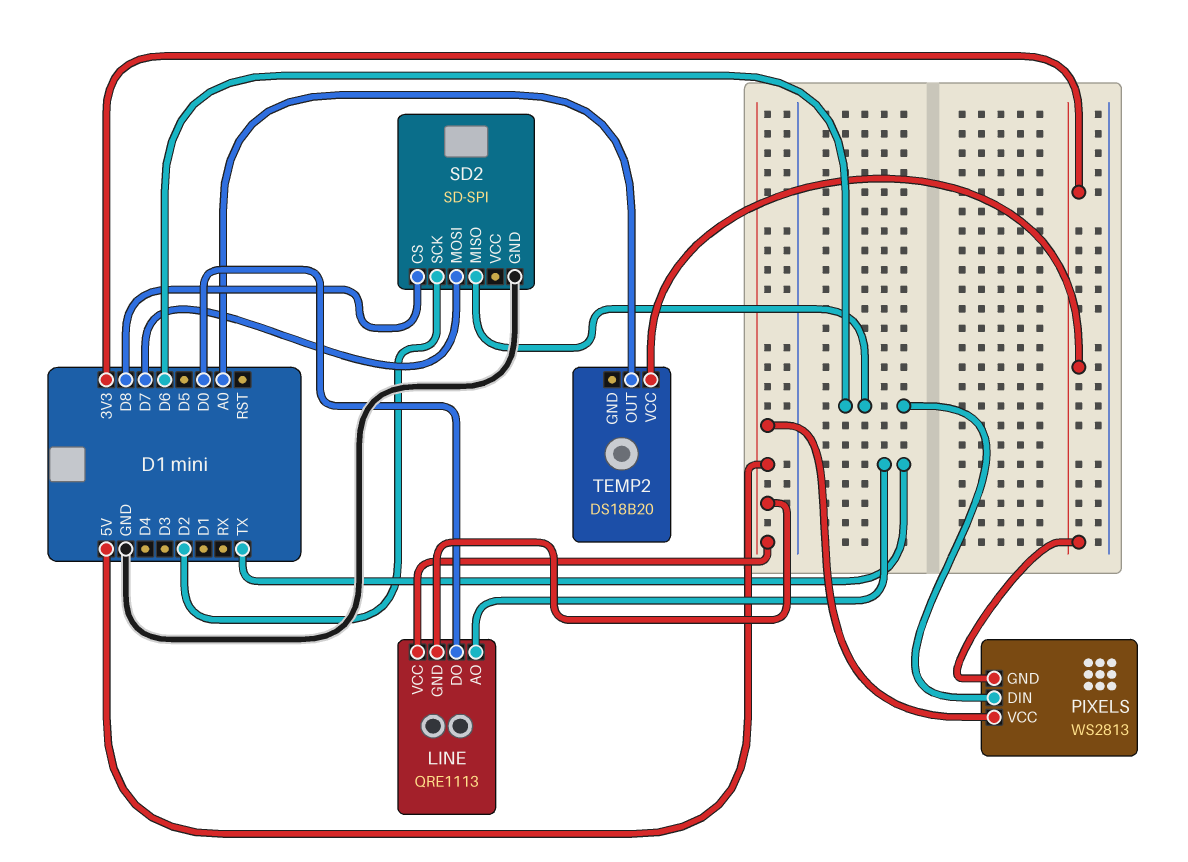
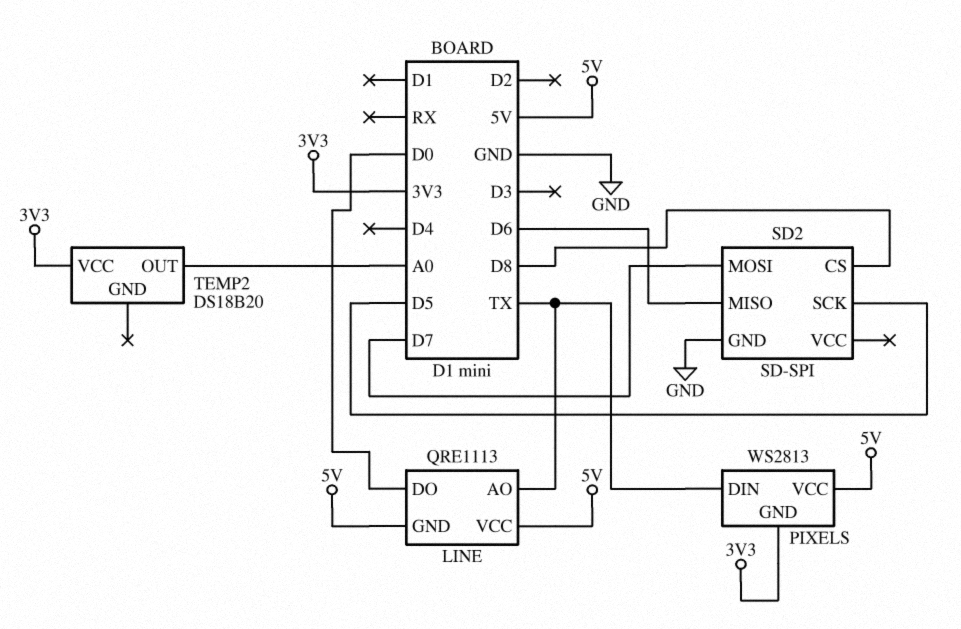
PIXELS pin DIN: D6 -> TX
SD2 pin SCK: D2 -> D5

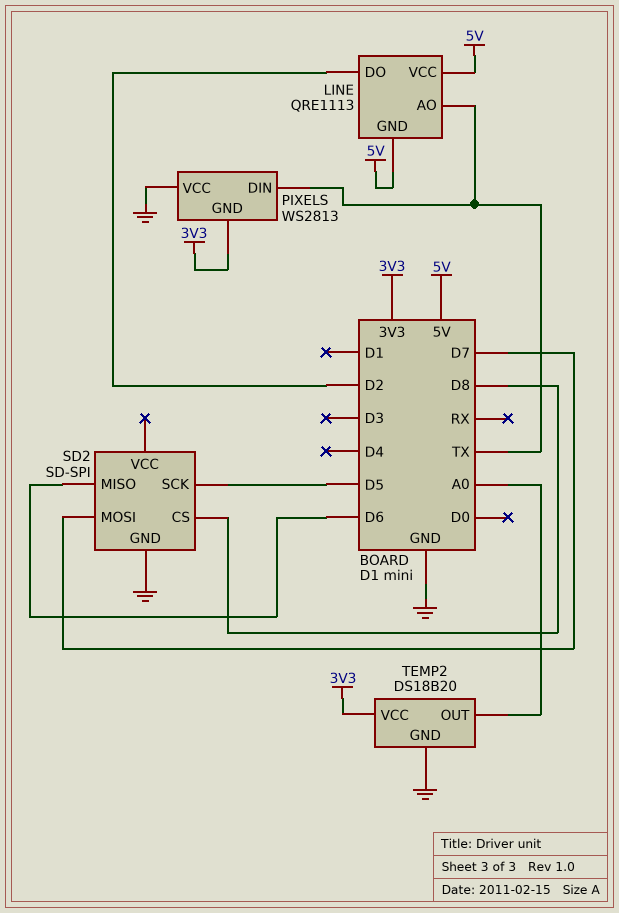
LINE pin DO: D0 -> D2
PIXELS pin VCC: 5V -> GND
TEMP2 pin GND: none -> GND

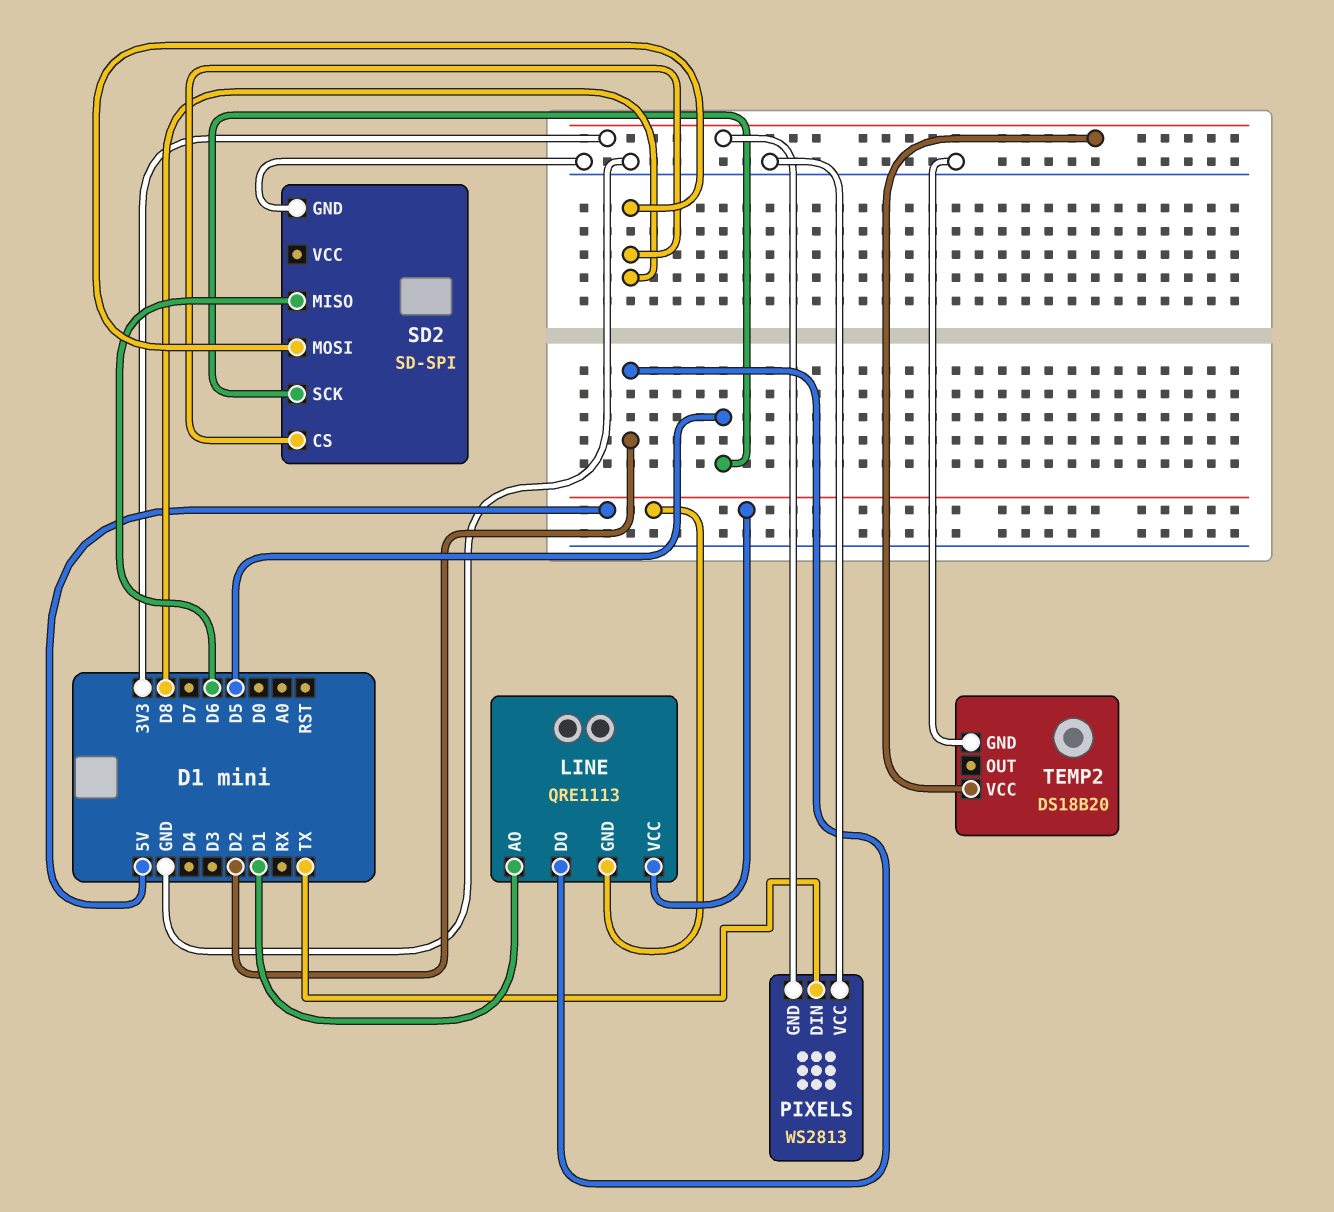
LINE pin AO: TX -> D1
SD2 pin MOSI: D7 -> D8
TEMP2 pin OUT: A0 -> none

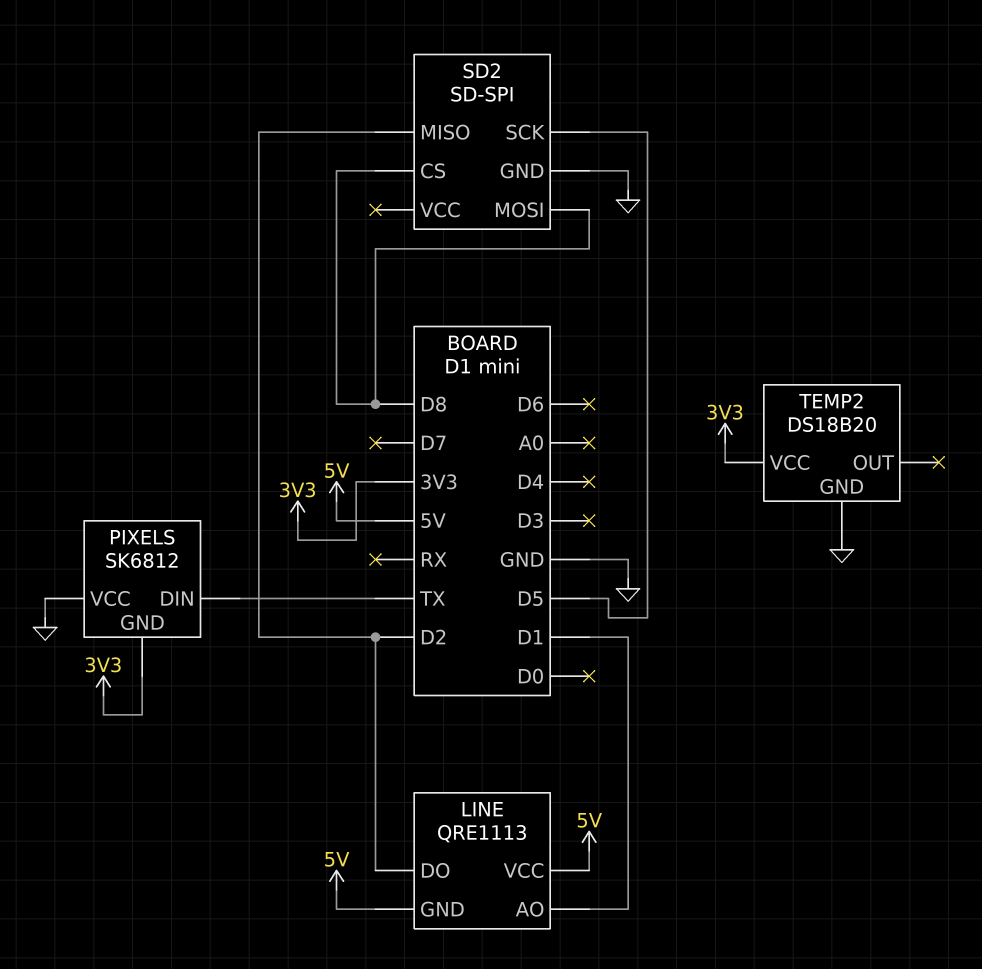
PIXELS: WS2813 -> SK6812
SD2 pin MISO: D6 -> D2

